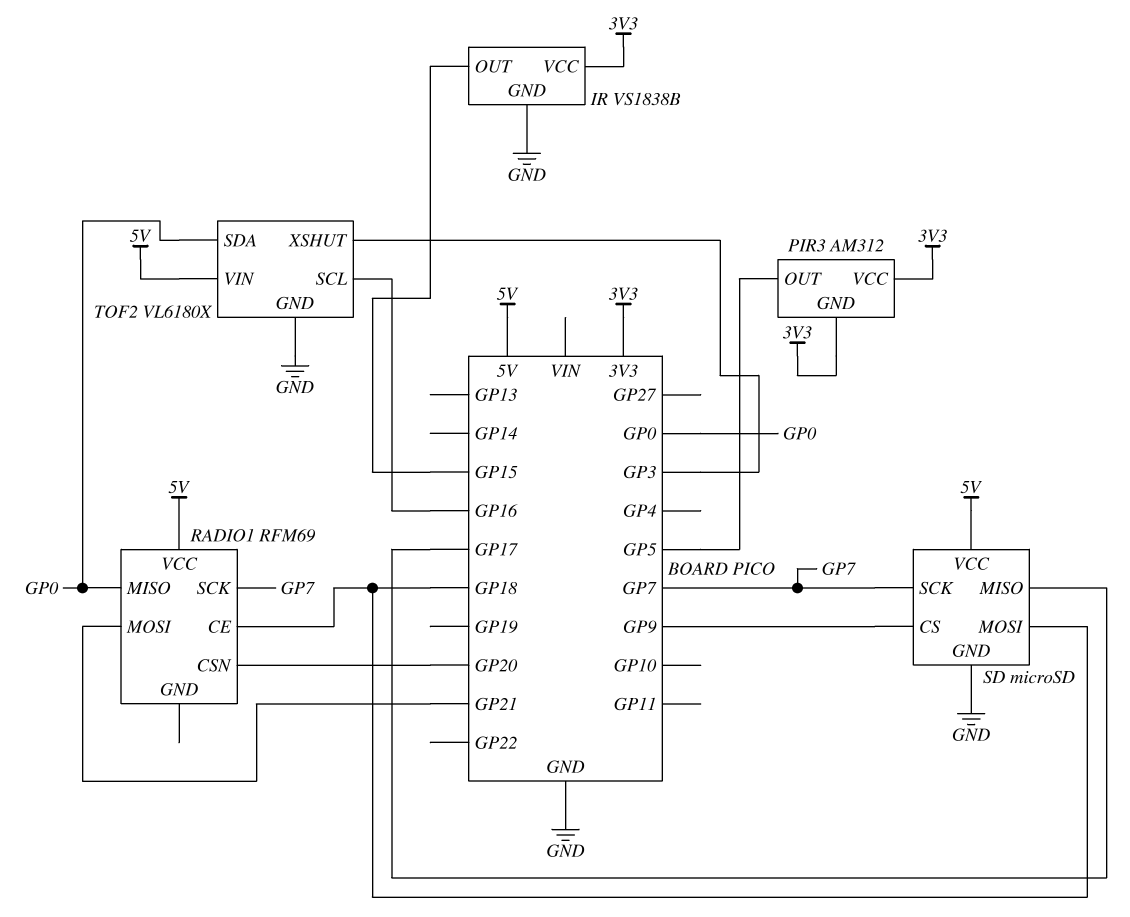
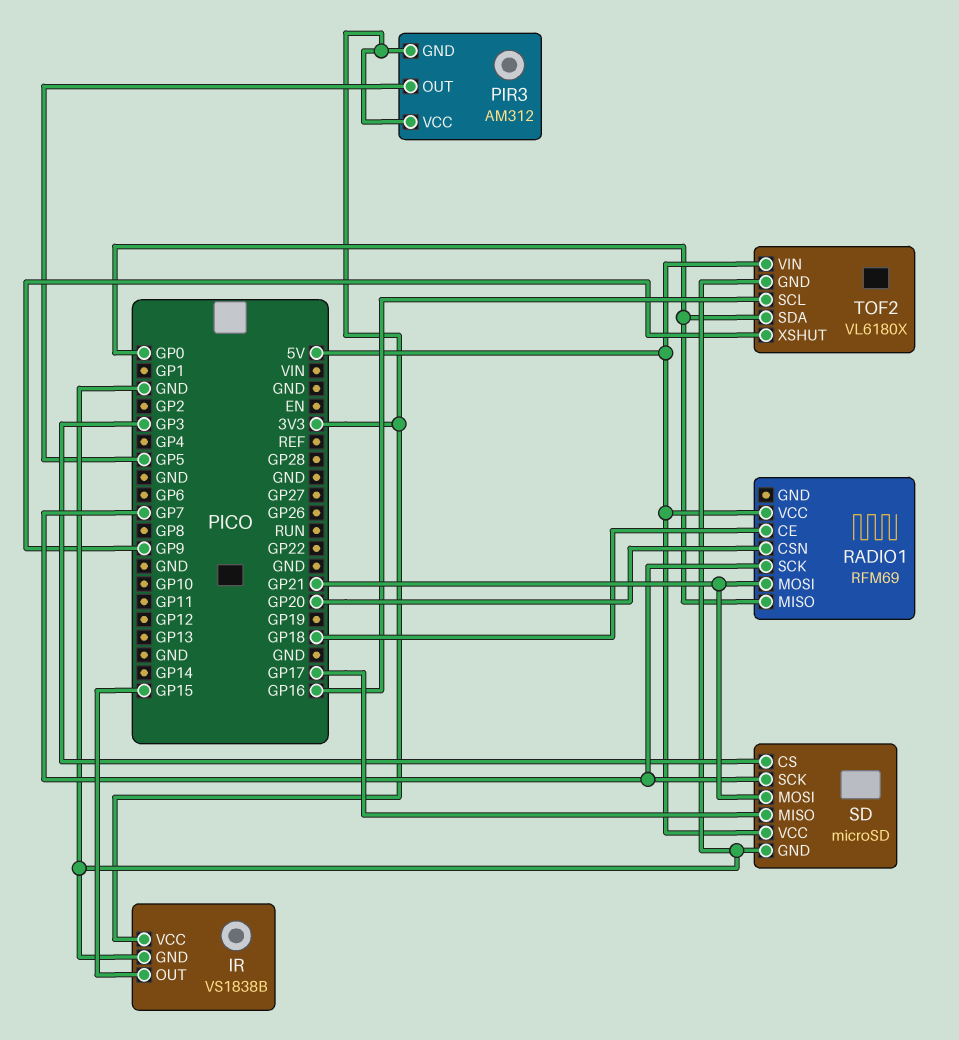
SD pin CS: GP9 -> GP3
SD pin MOSI: GP18 -> GP21
TOF2 pin XSHUT: GP3 -> GP9

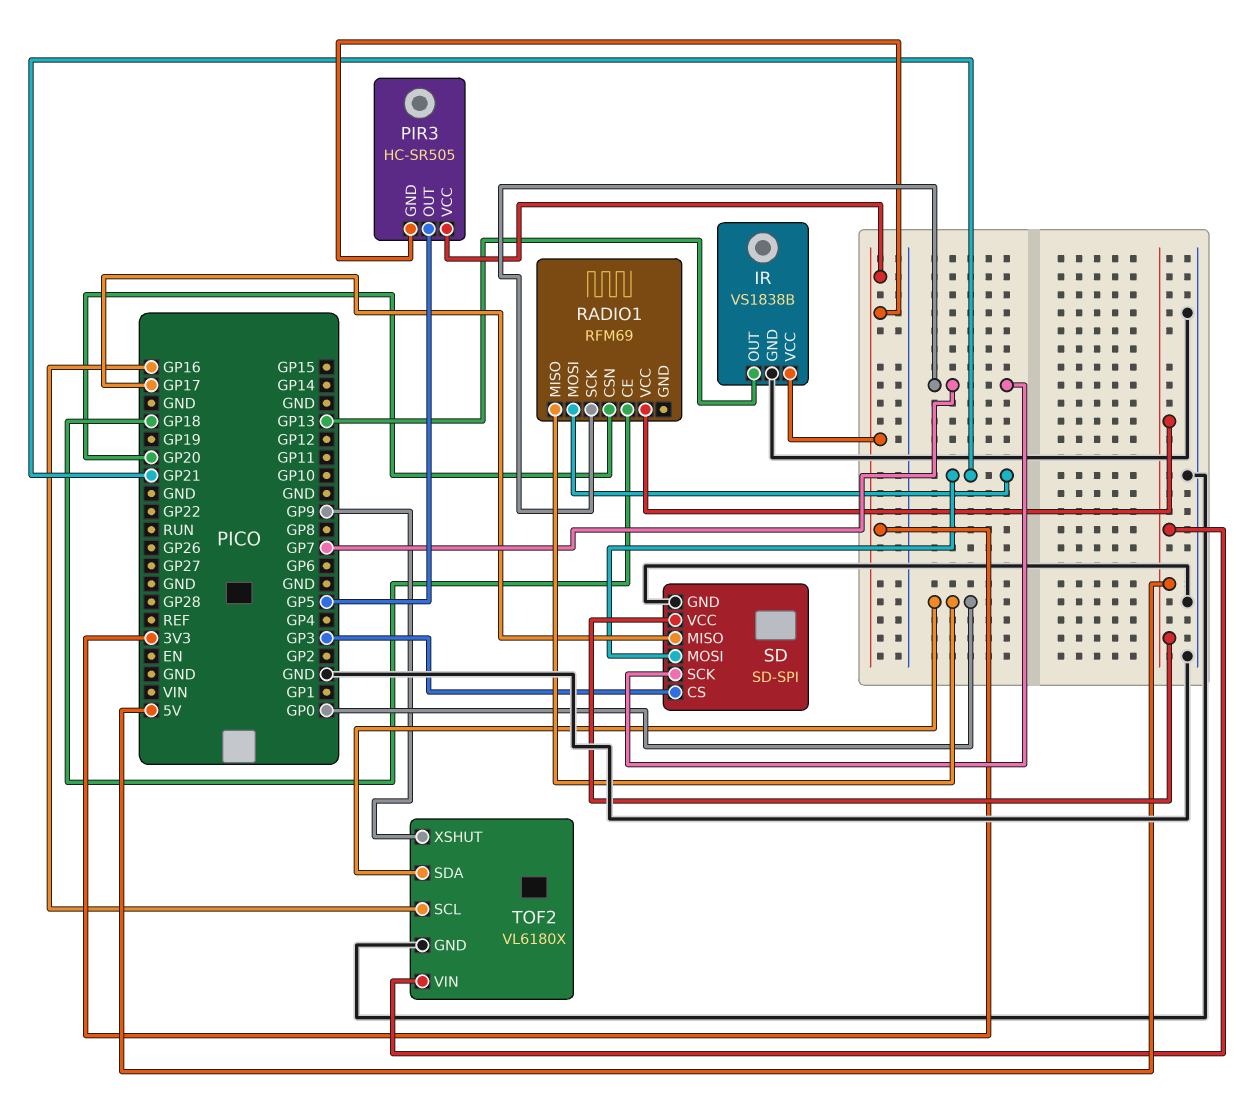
IR pin OUT: GP15 -> GP13
PIR3: AM312 -> HC-SR505
SD: microSD -> SD-SPI

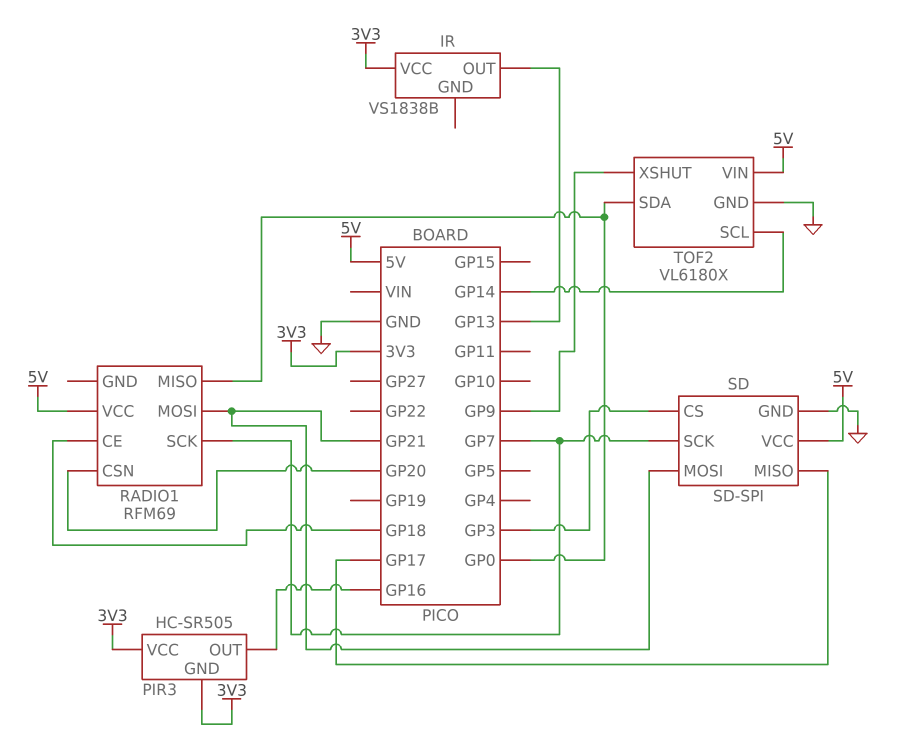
IR pin GND: GND -> none
PIR3 pin OUT: GP5 -> GP16
TOF2 pin SCL: GP16 -> GP14

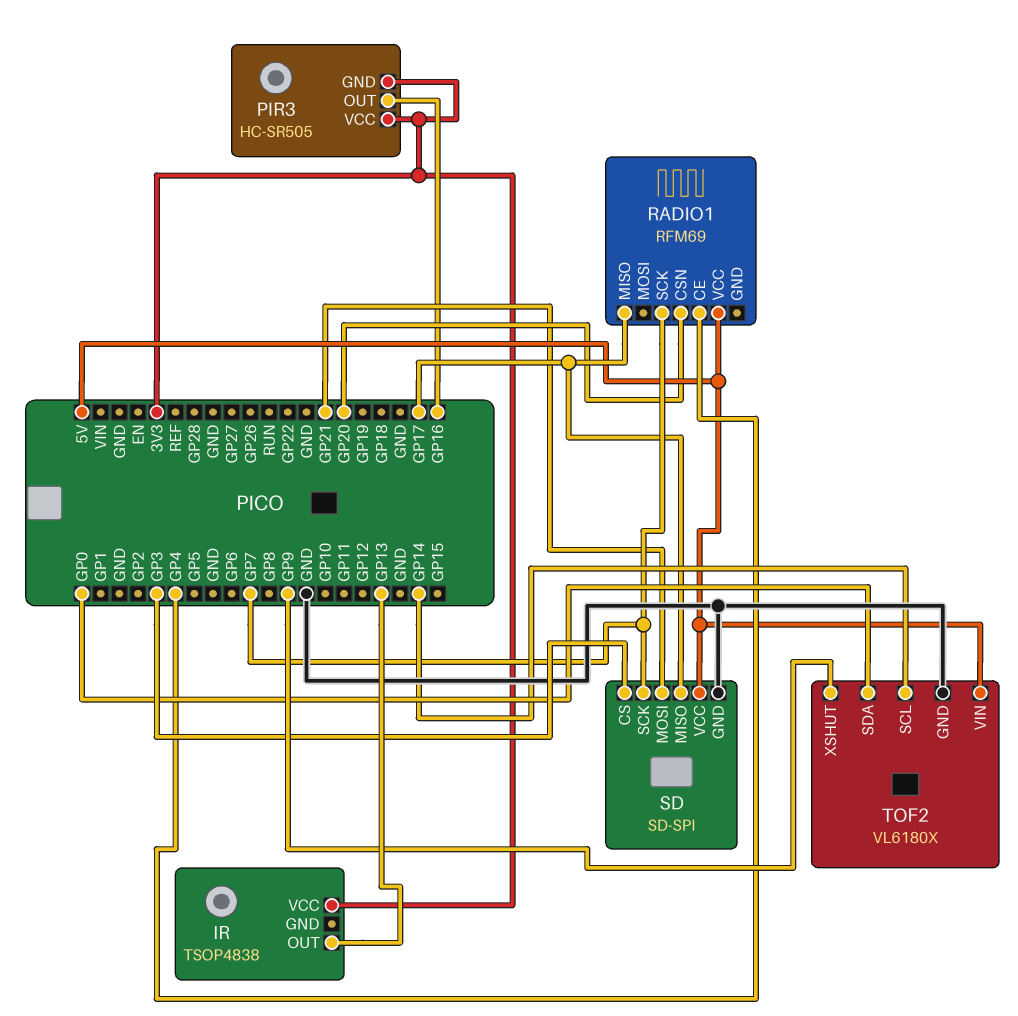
IR: VS1838B -> TSOP4838
RADIO1 pin CE: GP18 -> GP4
RADIO1 pin MISO: GP0 -> GP17
RADIO1 pin MOSI: GP21 -> none

